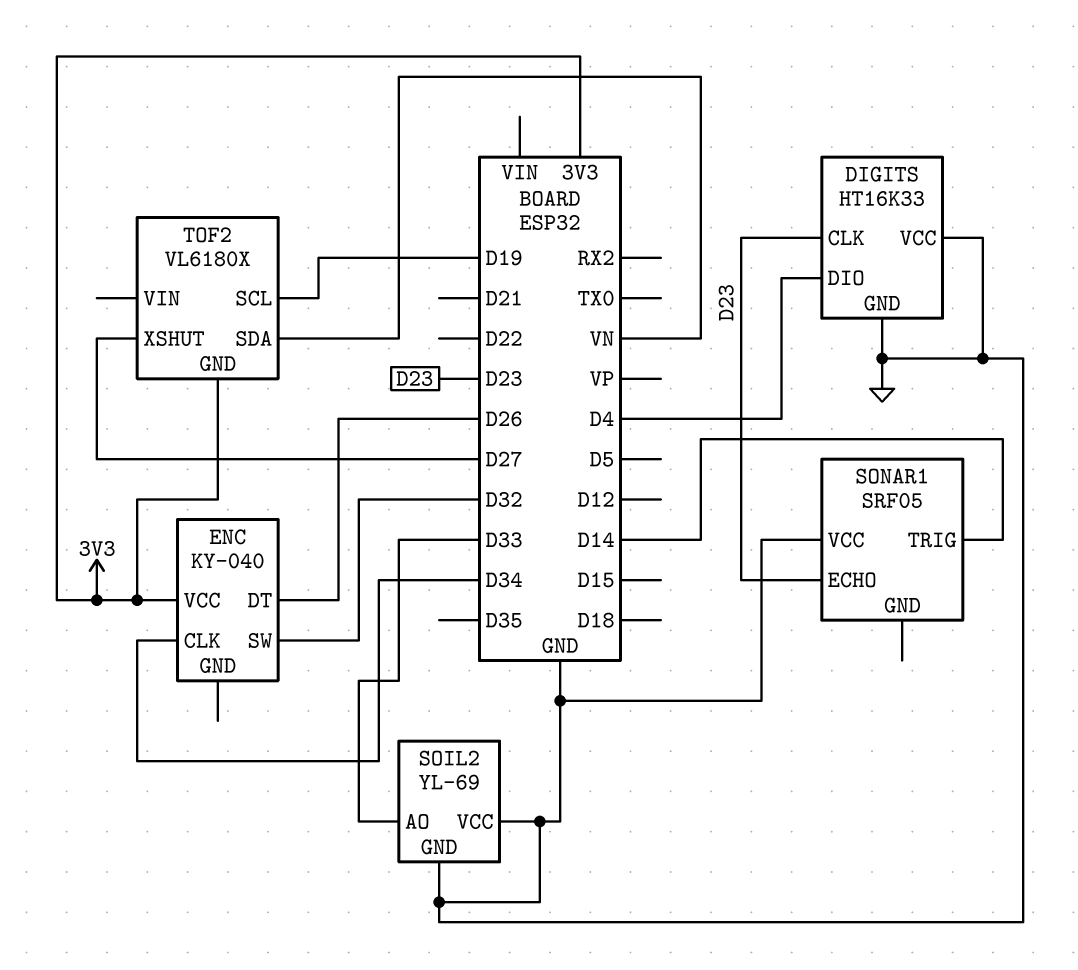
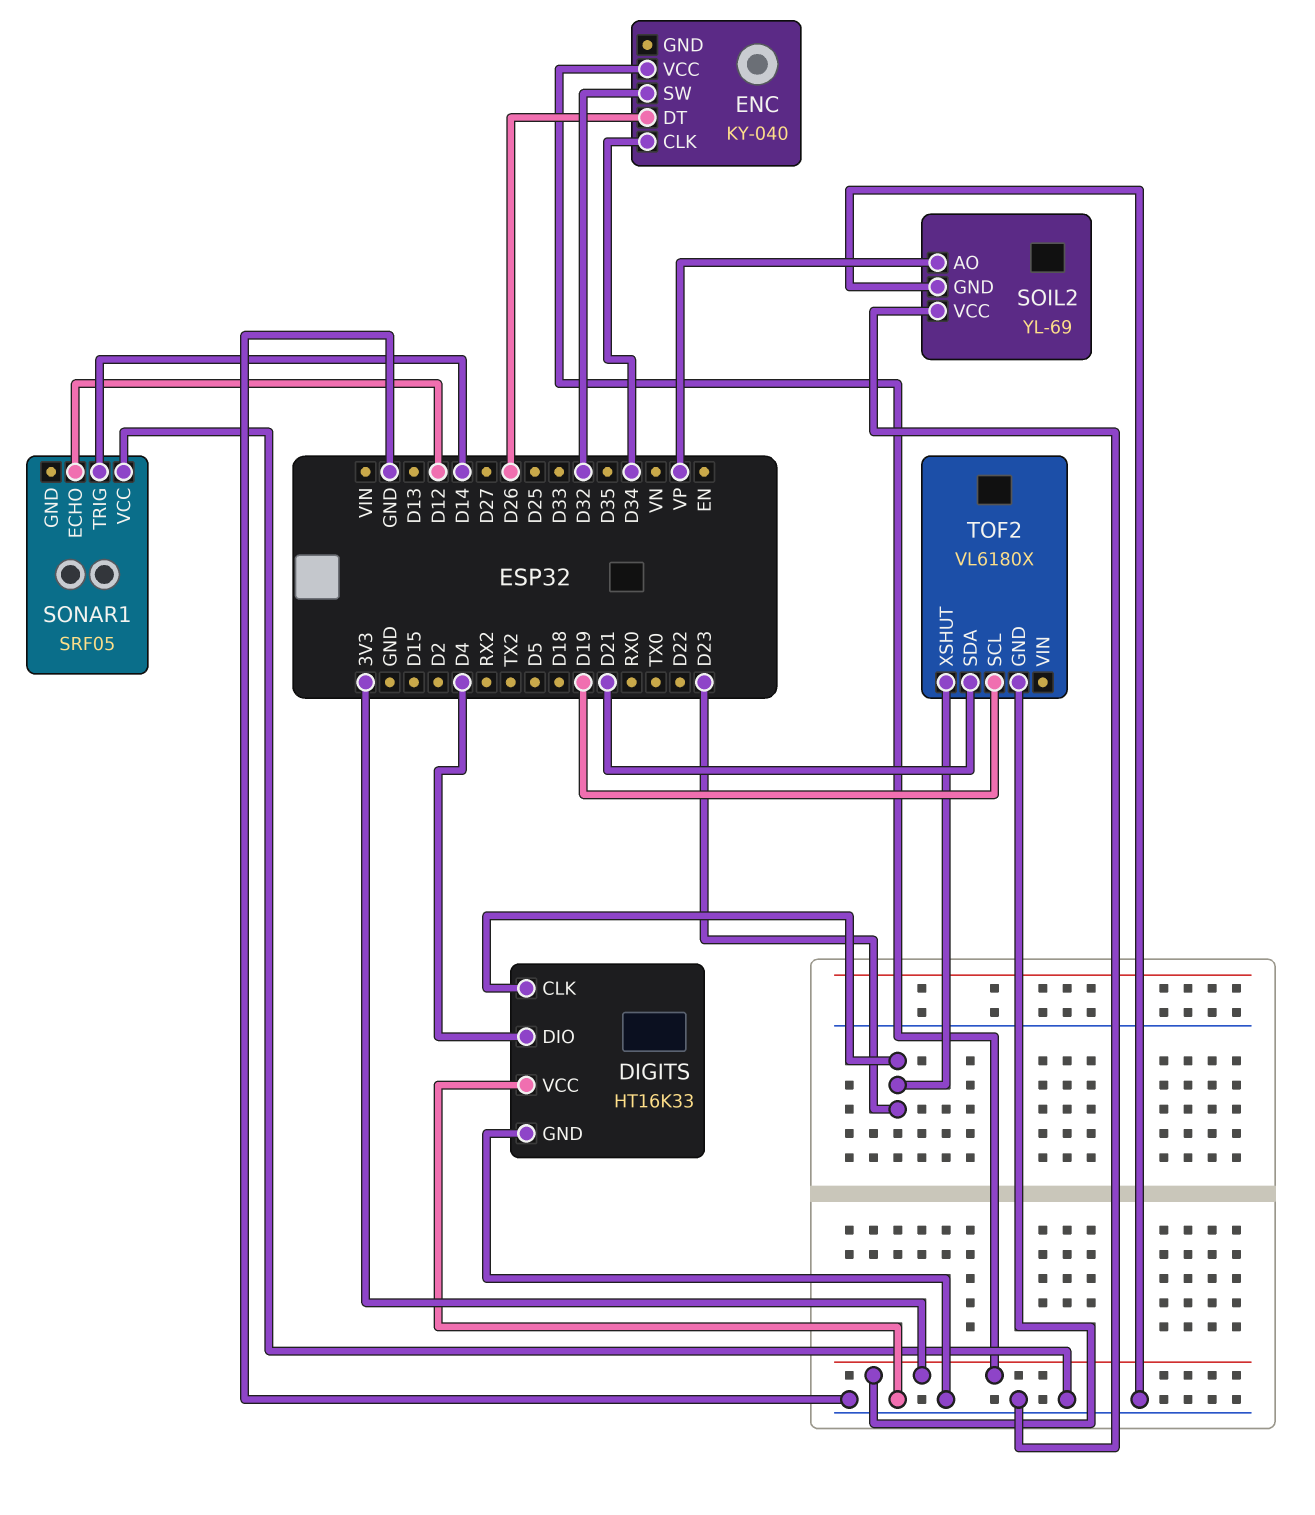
SOIL2 pin AO: D33 -> VP
SONAR1 pin ECHO: D23 -> D12
TOF2 pin SDA: VN -> D21
TOF2 pin XSHUT: D27 -> D23

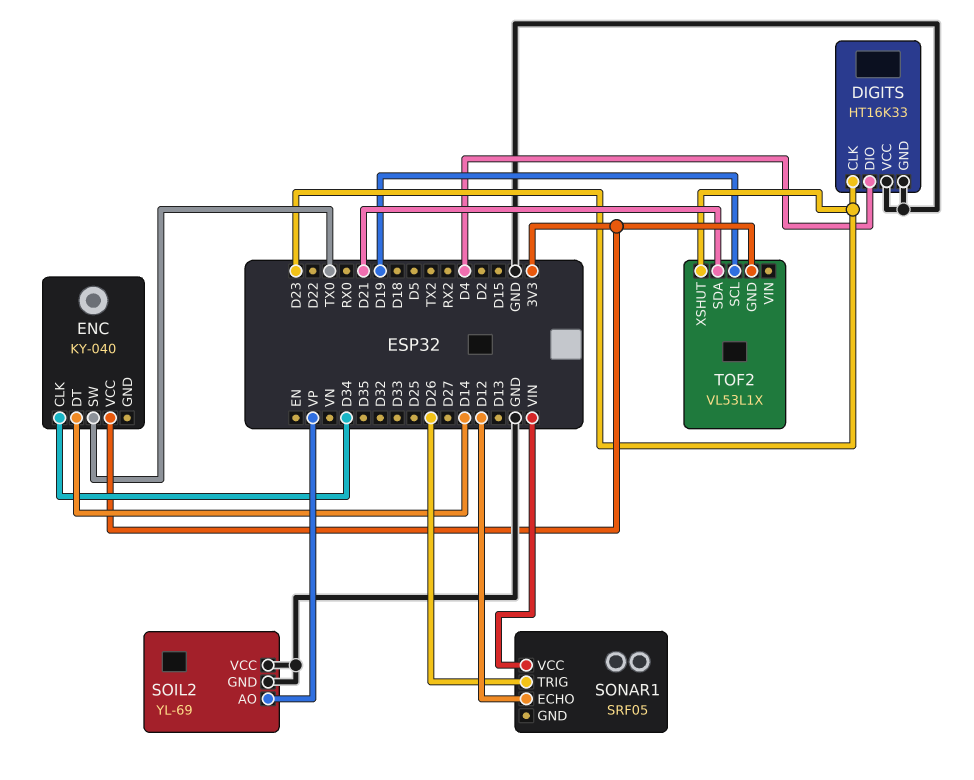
ENC pin DT: D26 -> D14
ENC pin SW: D32 -> TX0
SONAR1 pin TRIG: D14 -> D26
SONAR1 pin VCC: GND -> VIN
TOF2: VL6180X -> VL53L1X

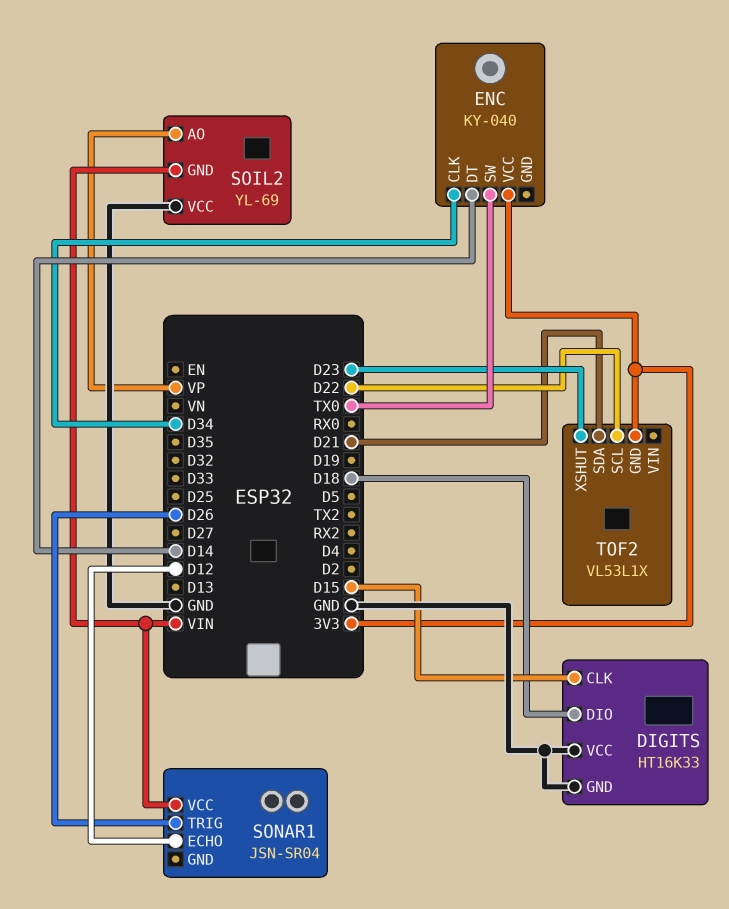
DIGITS pin CLK: D23 -> D15
DIGITS pin DIO: D4 -> D18
SOIL2 pin GND: GND -> VIN
SONAR1: SRF05 -> JSN-SR04
TOF2 pin SCL: D19 -> D22

